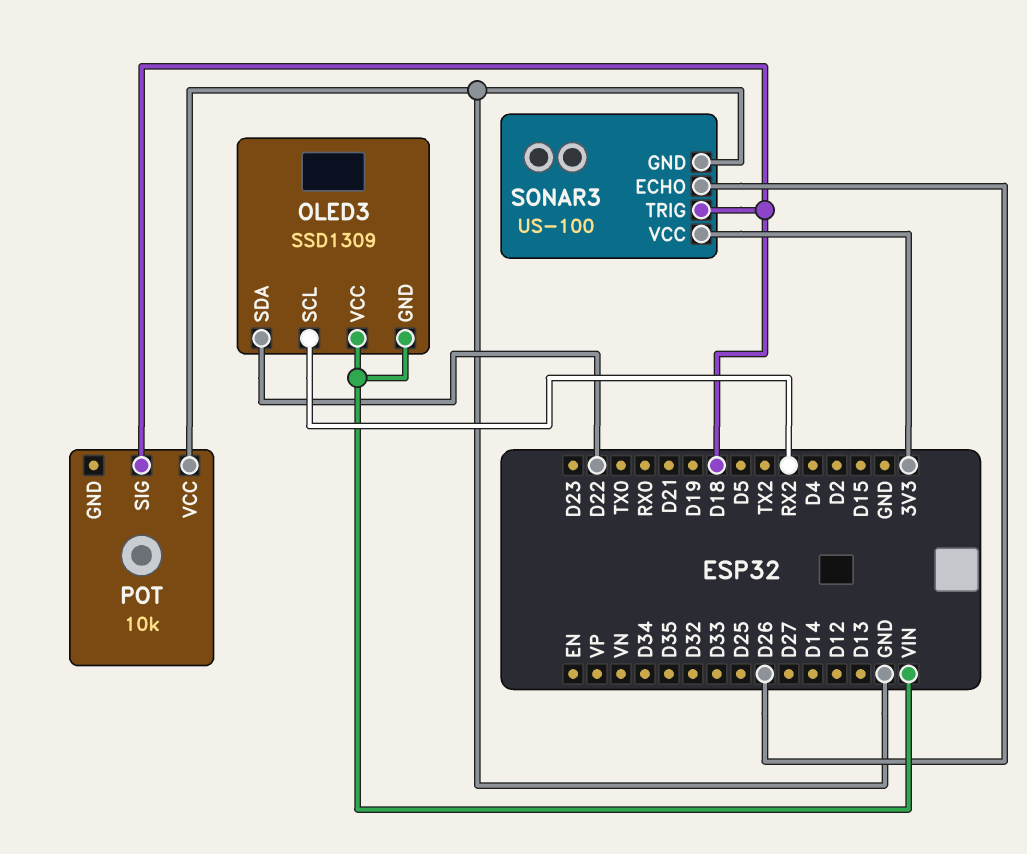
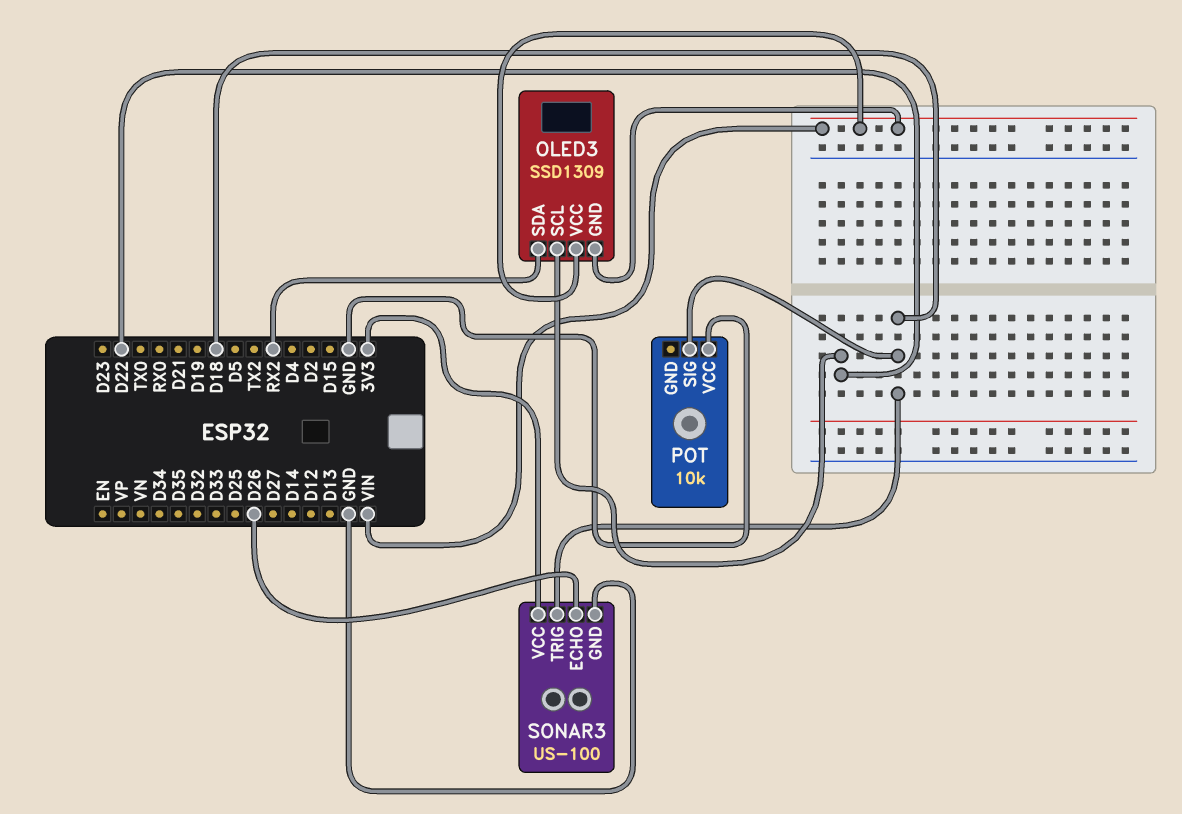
OLED3 pin SCL: RX2 -> D22
OLED3 pin SDA: D22 -> RX2

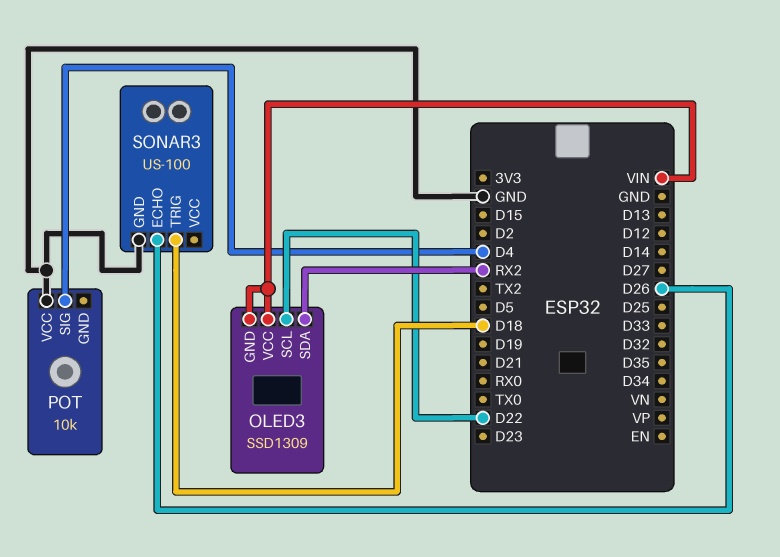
POT pin SIG: D18 -> D4
SONAR3 pin VCC: 3V3 -> none

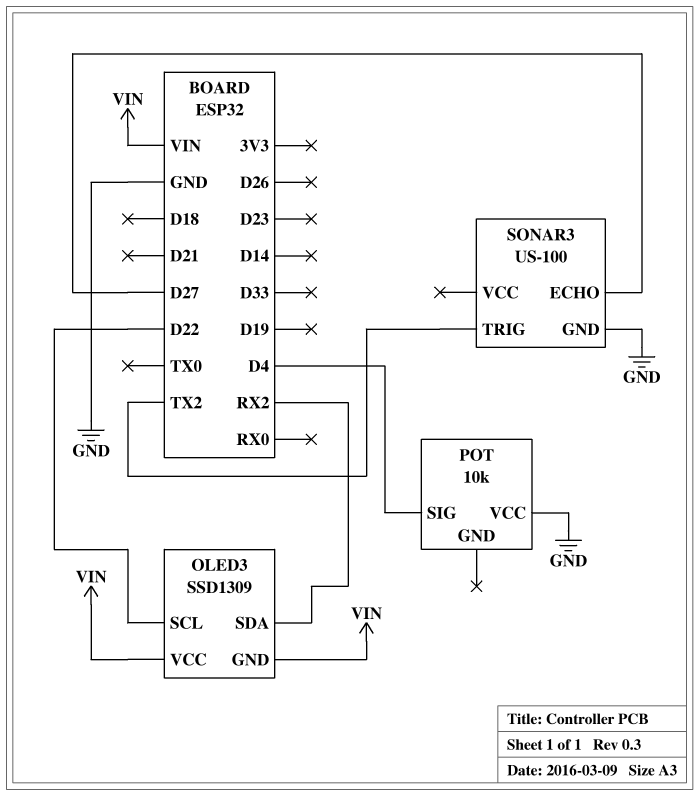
SONAR3 pin ECHO: D26 -> D27
SONAR3 pin TRIG: D18 -> TX2

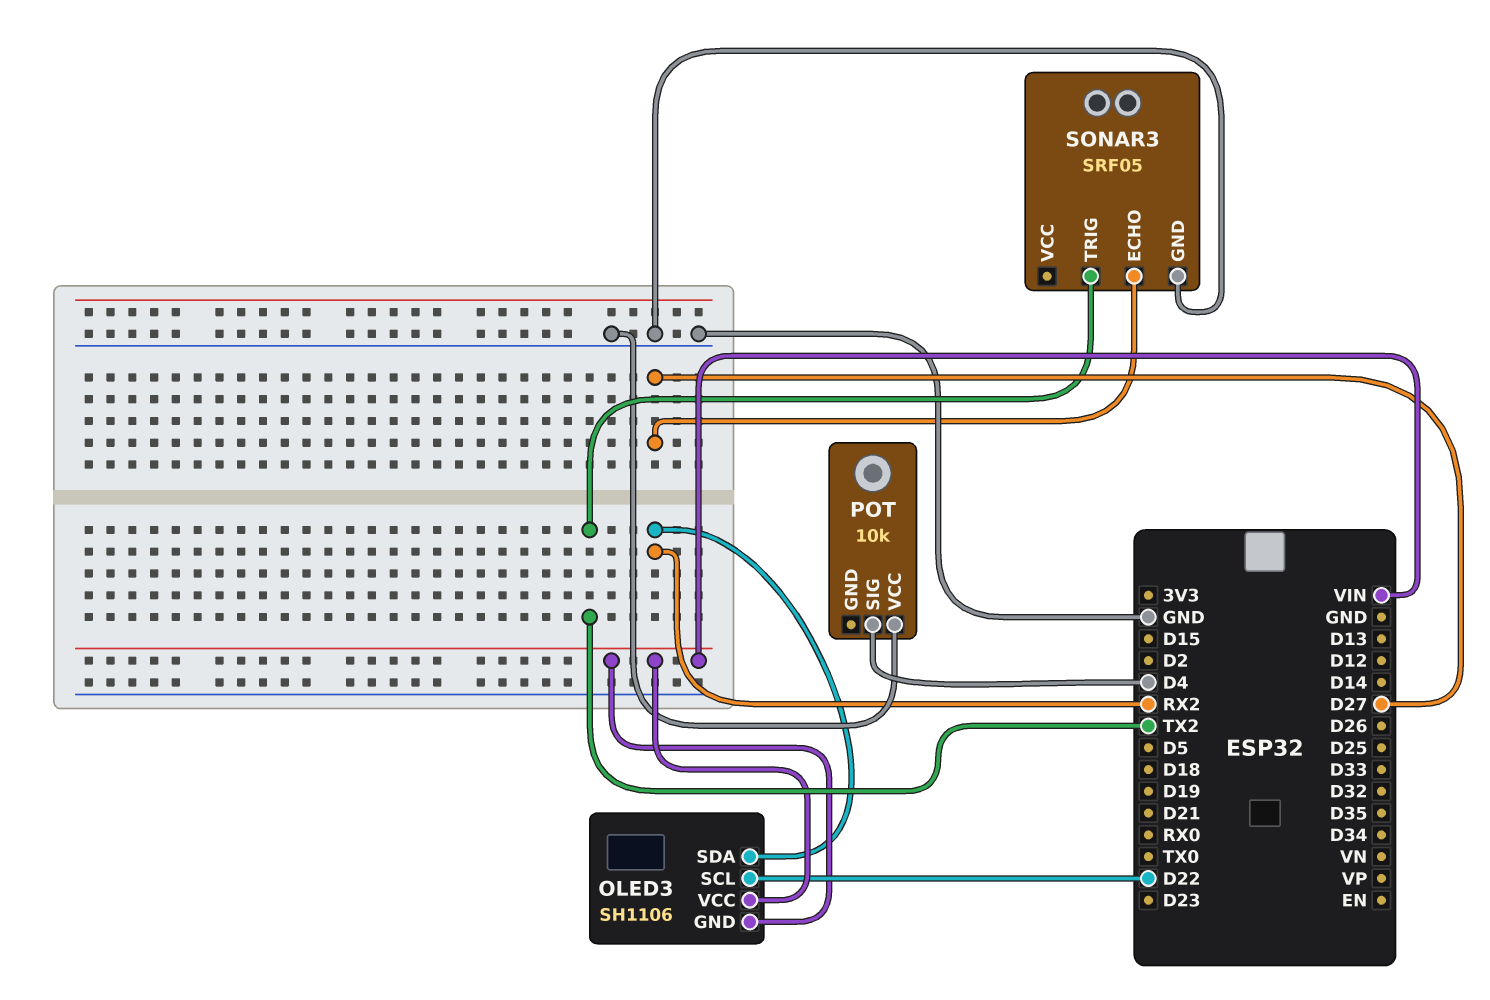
OLED3: SSD1309 -> SH1106
SONAR3: US-100 -> SRF05

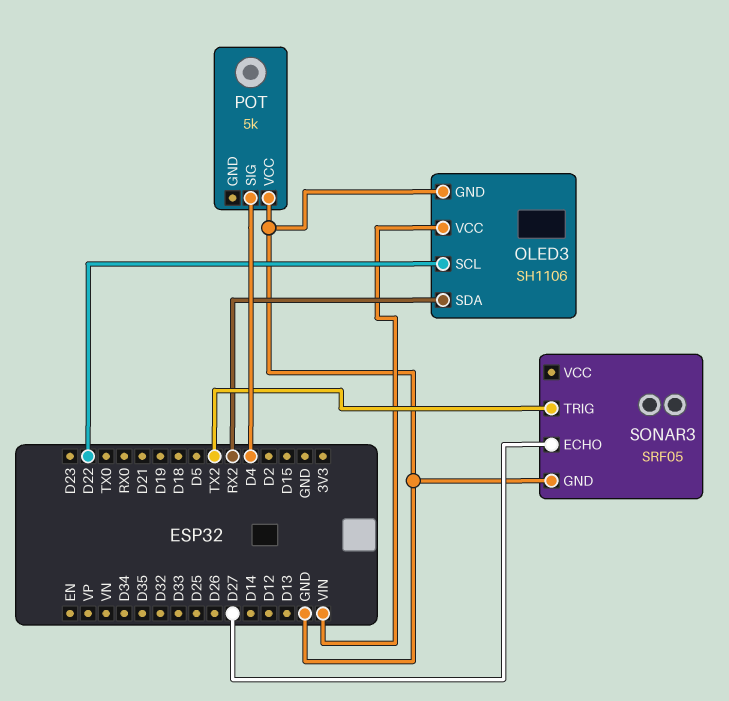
OLED3 pin GND: VIN -> GND
POT: 10k -> 5k

